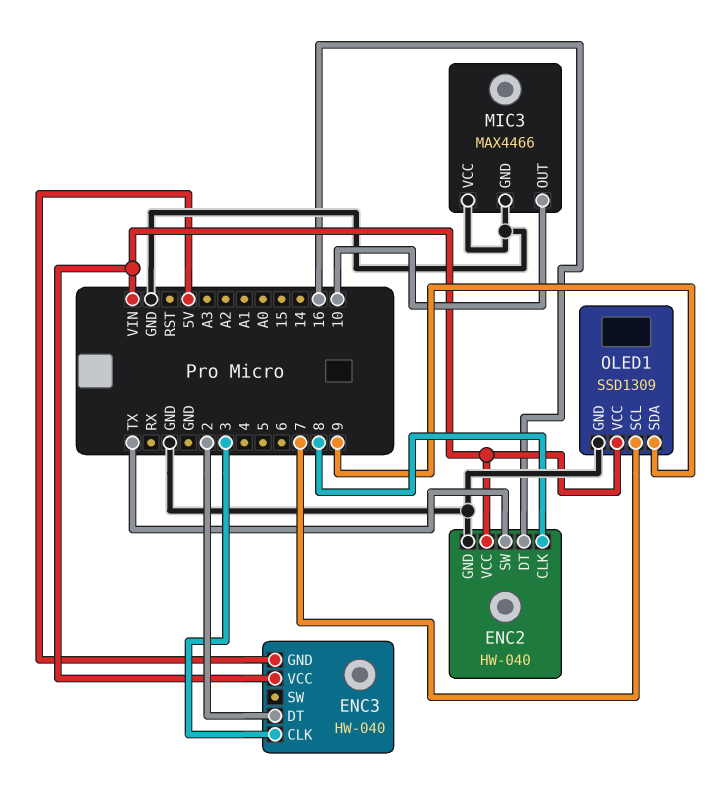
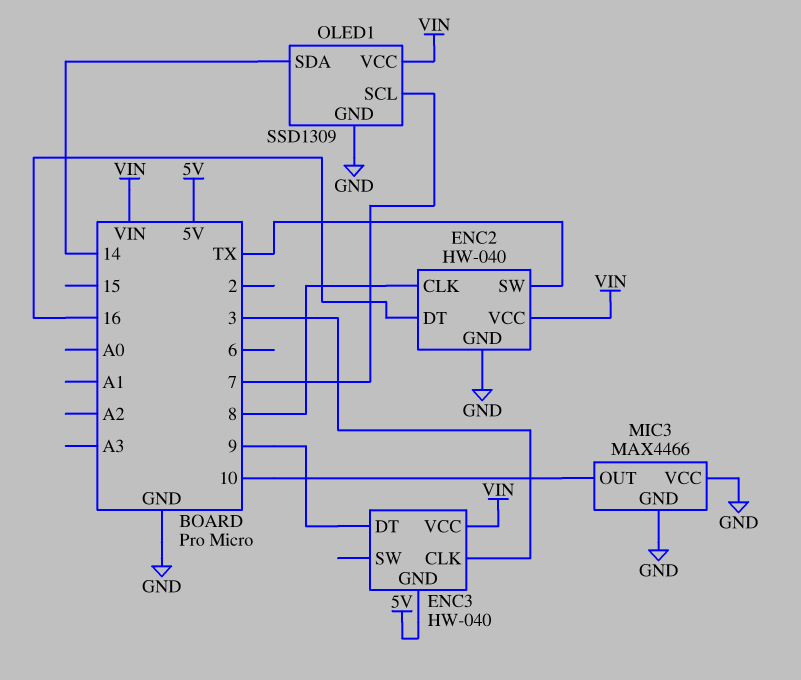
ENC3 pin DT: 2 -> 9
OLED1 pin SDA: 9 -> 14

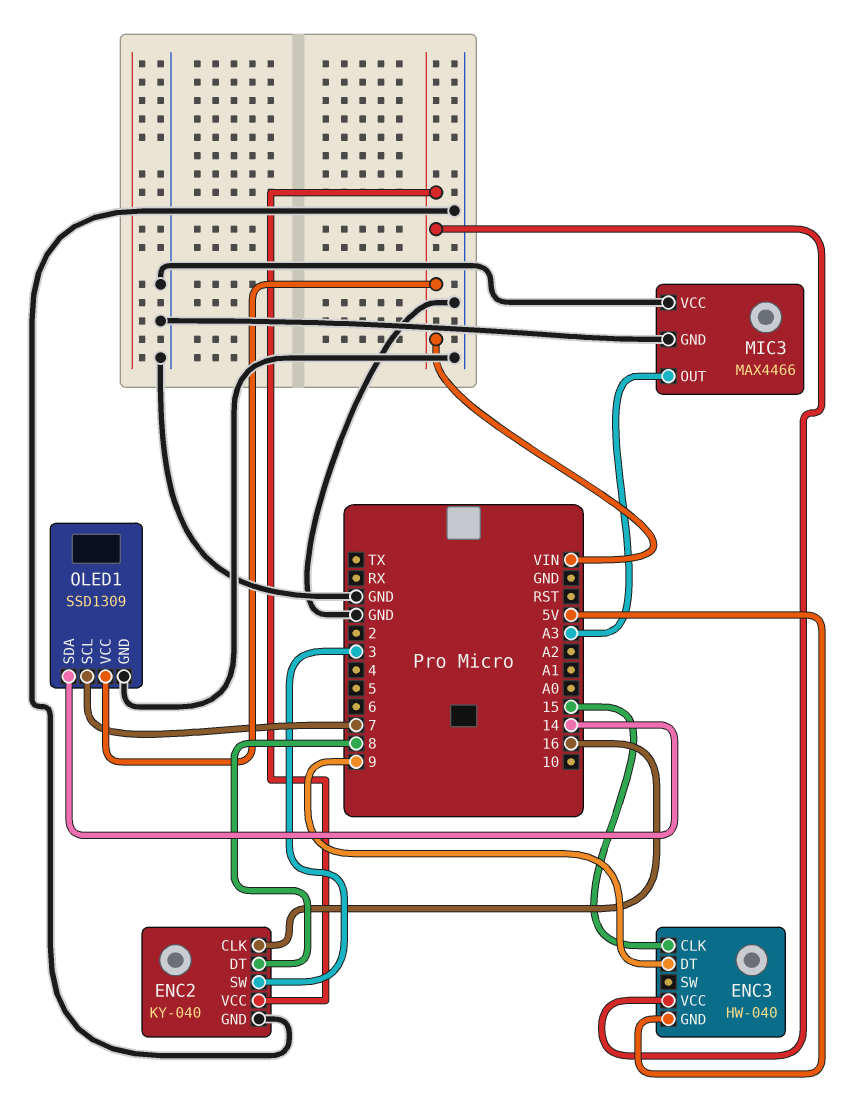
ENC2: HW-040 -> KY-040
ENC2 pin CLK: 8 -> 16
ENC2 pin DT: 16 -> 8
ENC2 pin SW: TX -> 3
ENC3 pin CLK: 3 -> 15
MIC3 pin OUT: 10 -> A3

